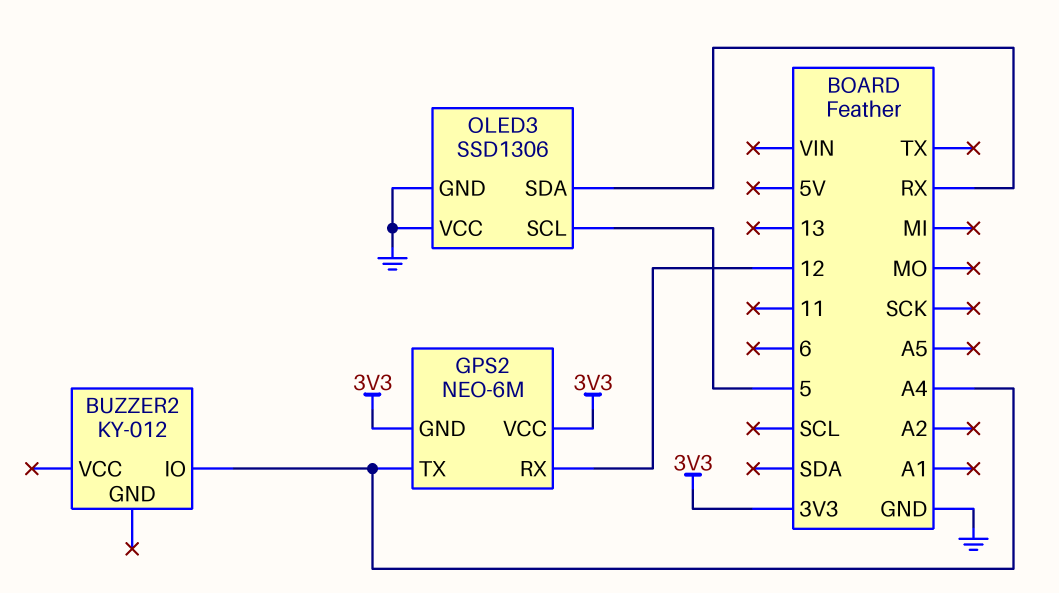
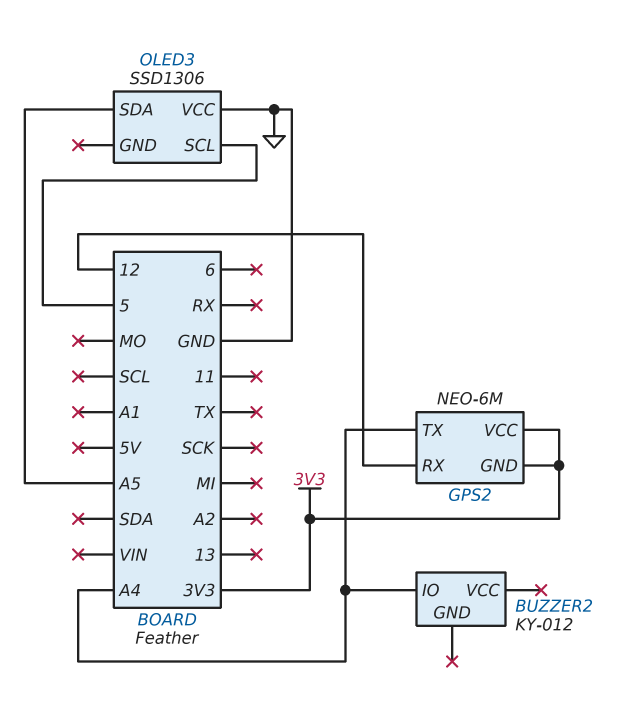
OLED3 pin GND: GND -> none
OLED3 pin SDA: RX -> A5

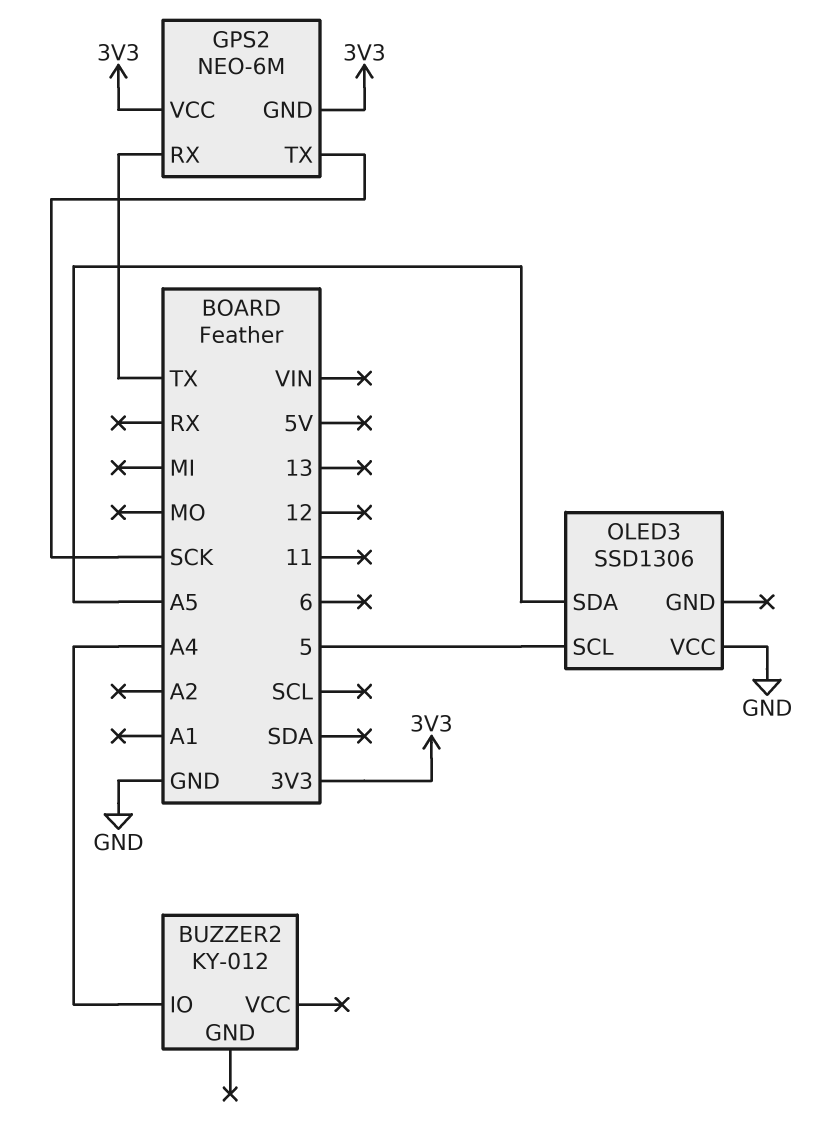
GPS2 pin RX: 12 -> TX
GPS2 pin TX: A4 -> SCK

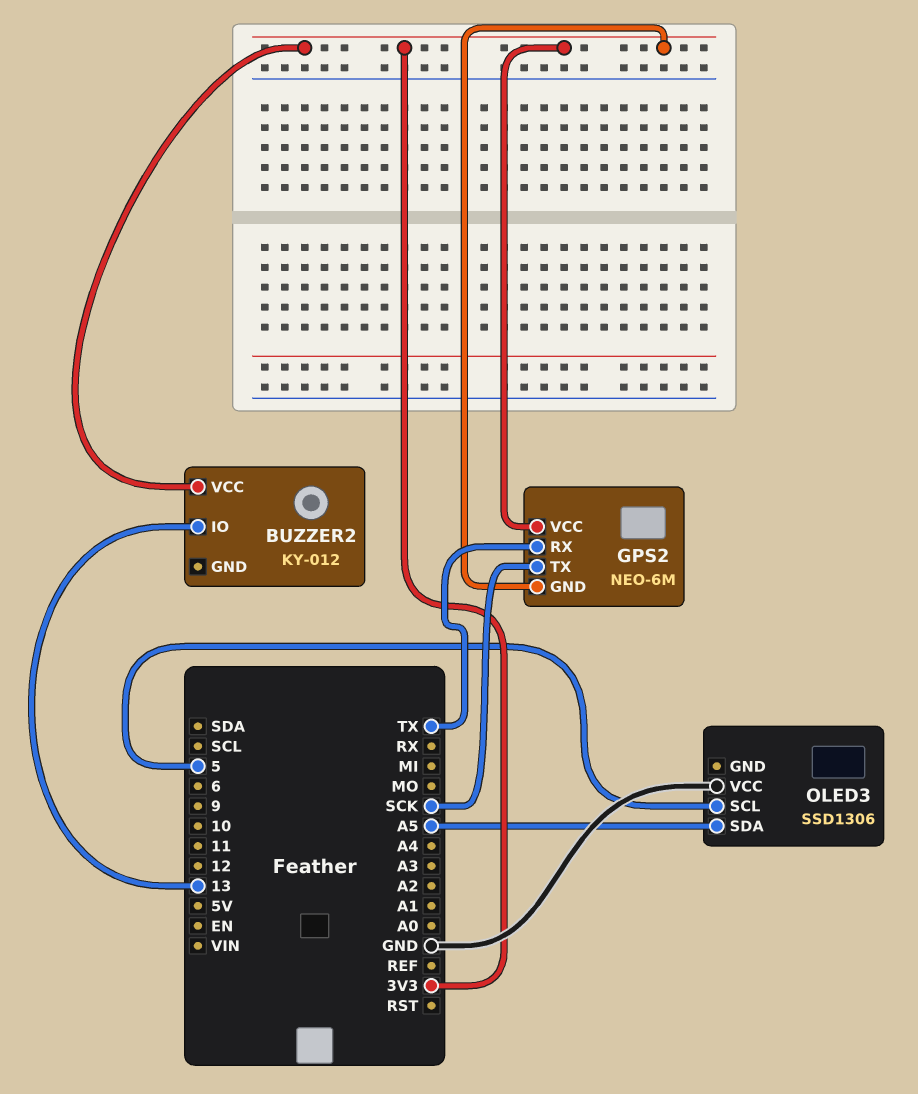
BUZZER2 pin IO: A4 -> 13
BUZZER2 pin VCC: none -> 3V3

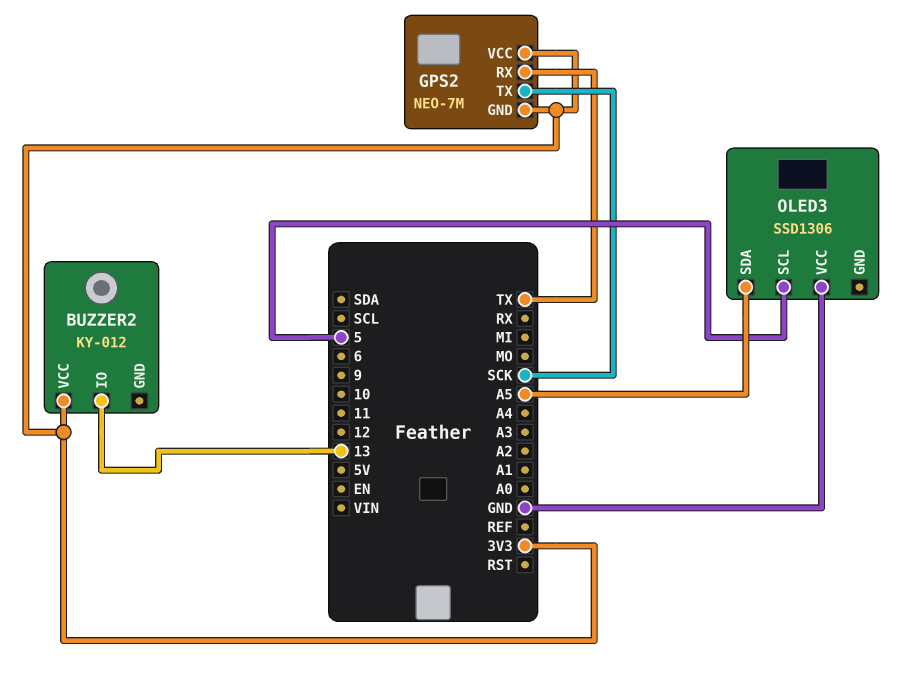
GPS2: NEO-6M -> NEO-7M

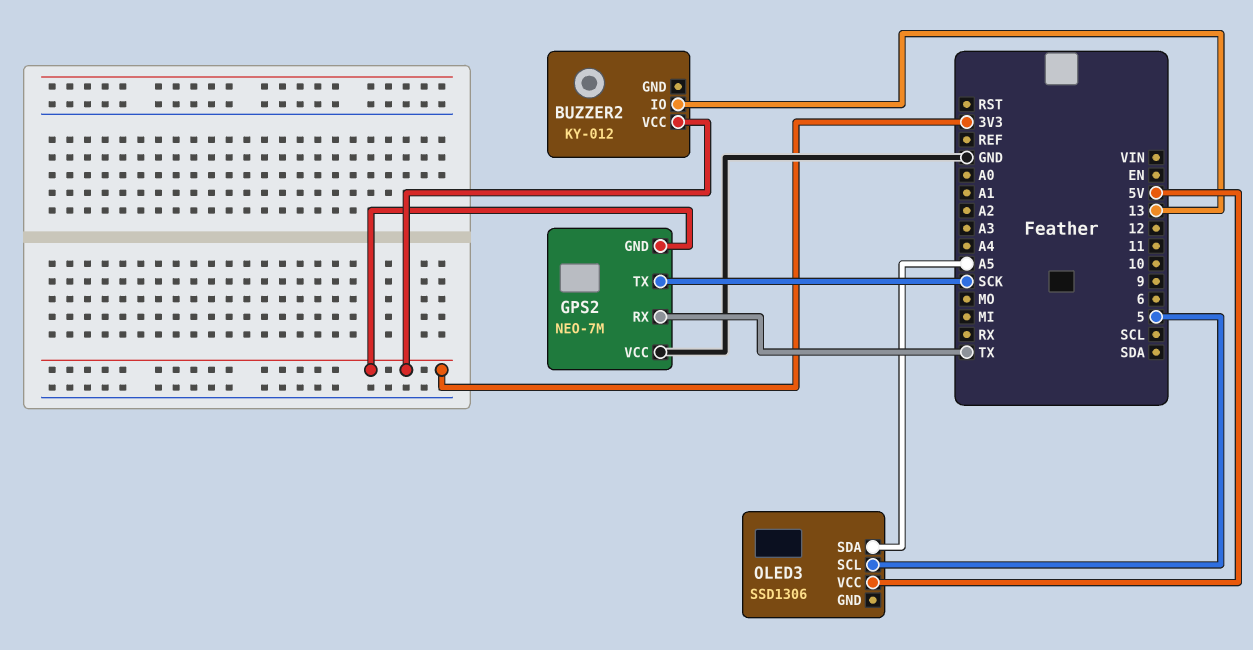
GPS2 pin VCC: 3V3 -> GND
OLED3 pin VCC: GND -> 5V

